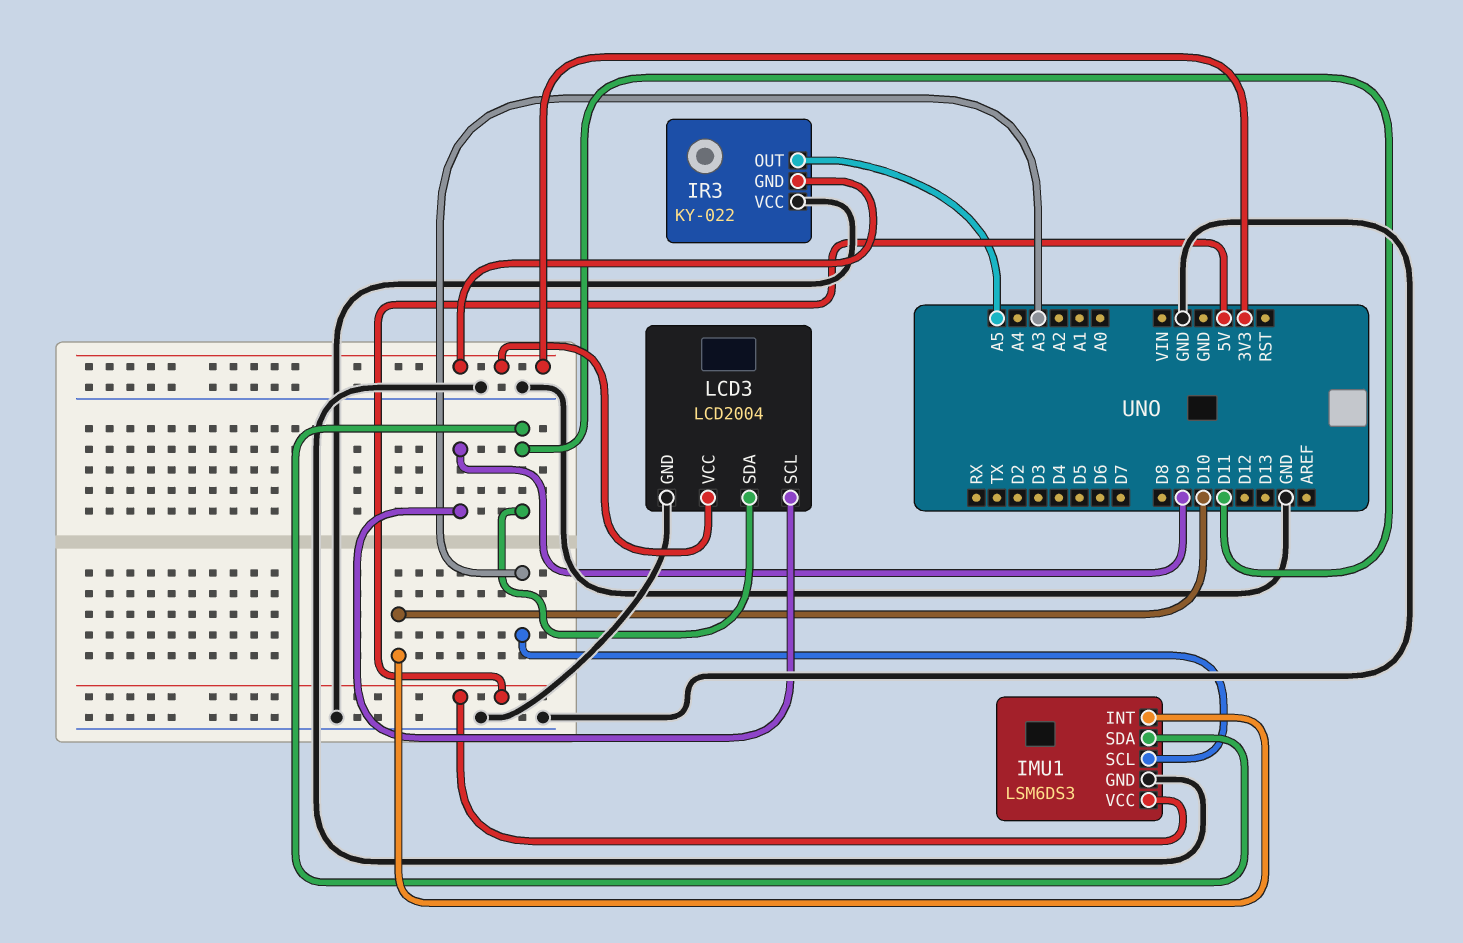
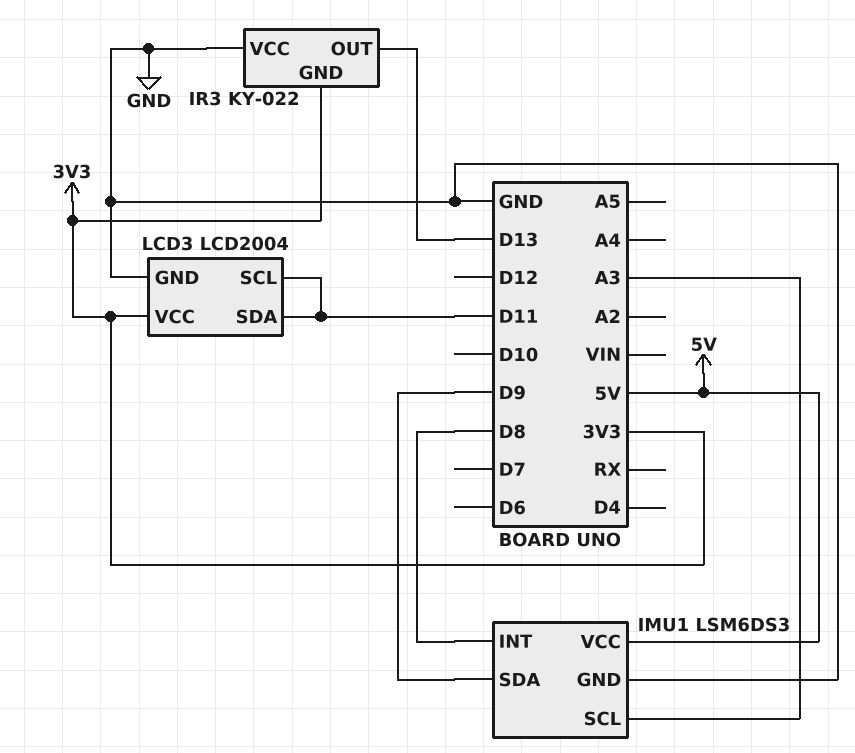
IMU1 pin INT: D10 -> D8
IMU1 pin SDA: D11 -> D9
IR3 pin OUT: A5 -> D13
LCD3 pin SCL: D9 -> D11

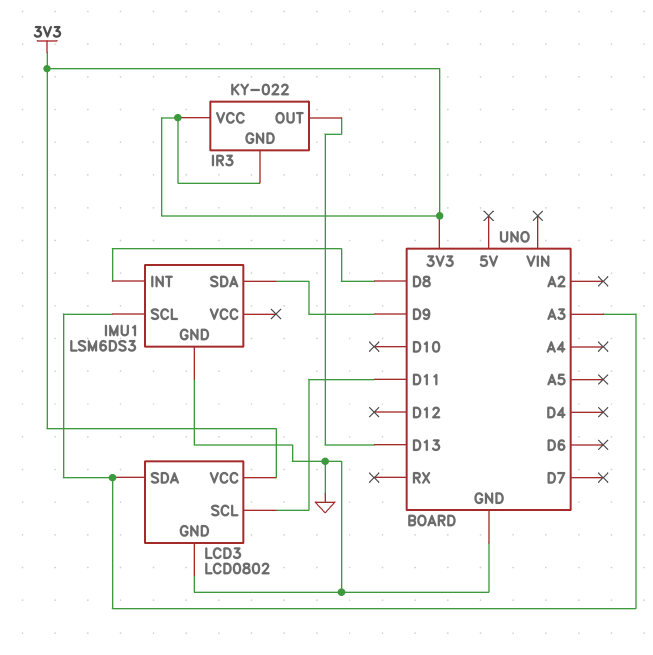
IMU1 pin VCC: 5V -> none
IR3 pin VCC: GND -> 3V3
LCD3: LCD2004 -> LCD0802
LCD3 pin SDA: D11 -> A3

